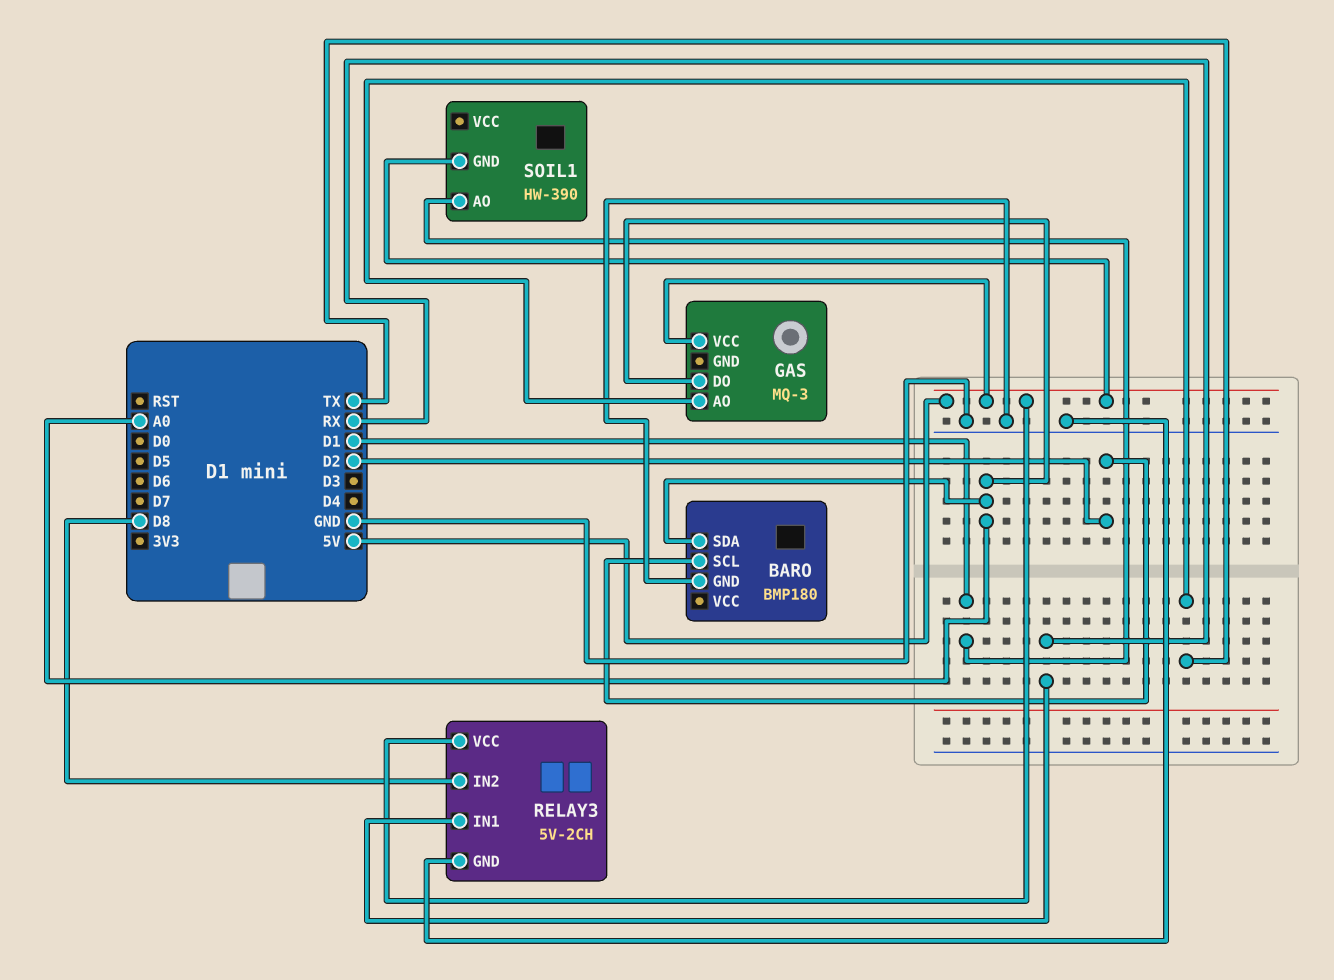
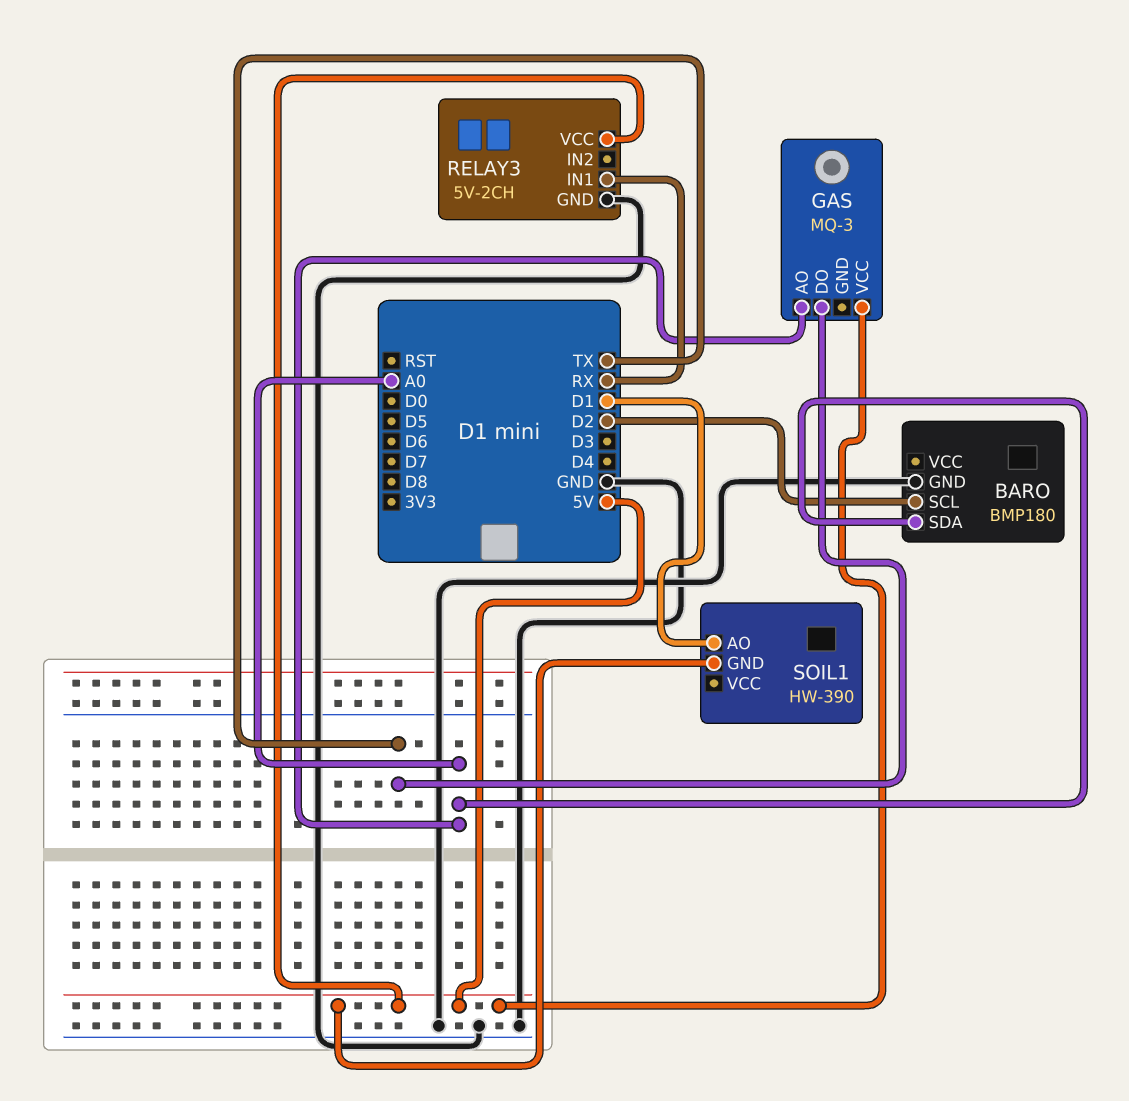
GAS pin AO: TX -> A0
GAS pin DO: A0 -> TX
RELAY3 pin IN2: D8 -> none

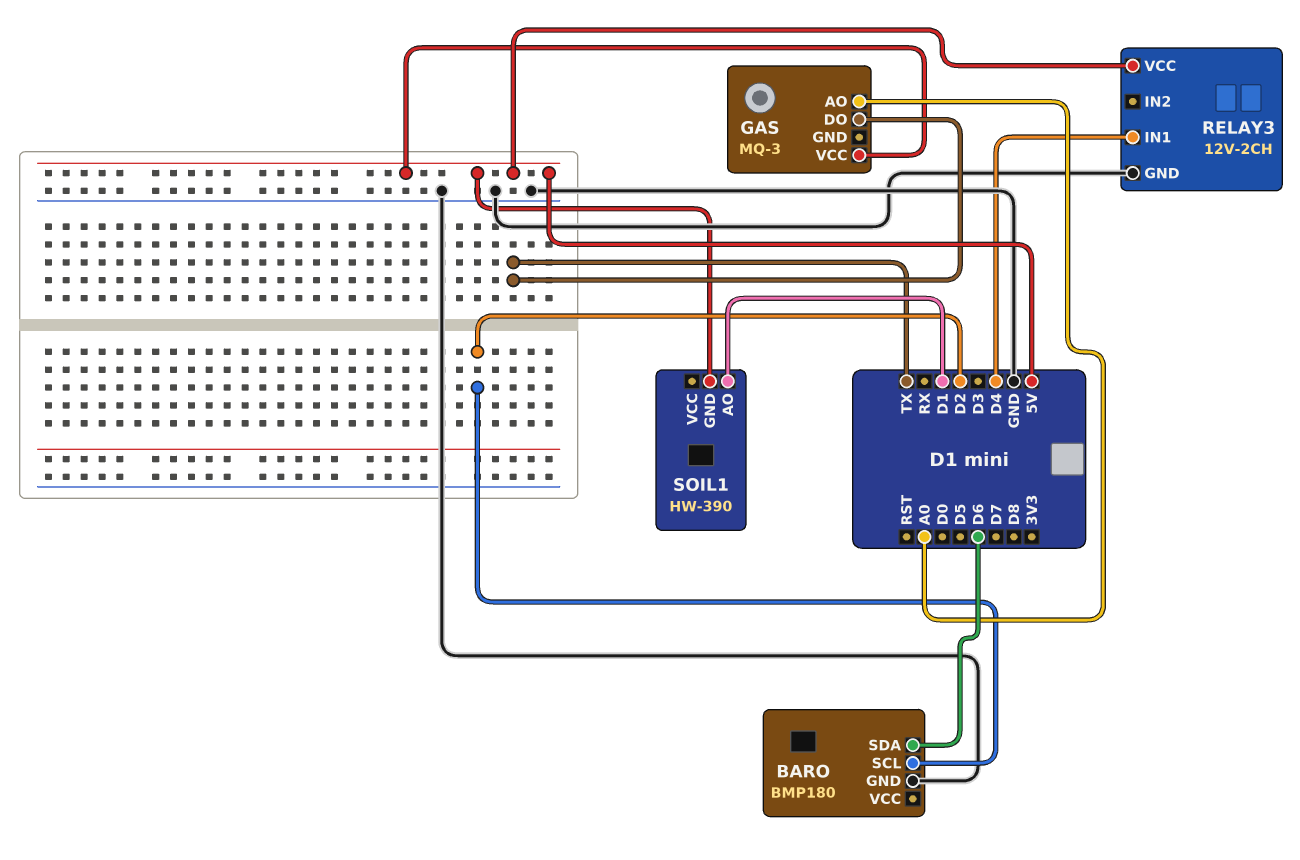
BARO pin SDA: A0 -> D6
RELAY3: 5V-2CH -> 12V-2CH
RELAY3 pin IN1: RX -> D4

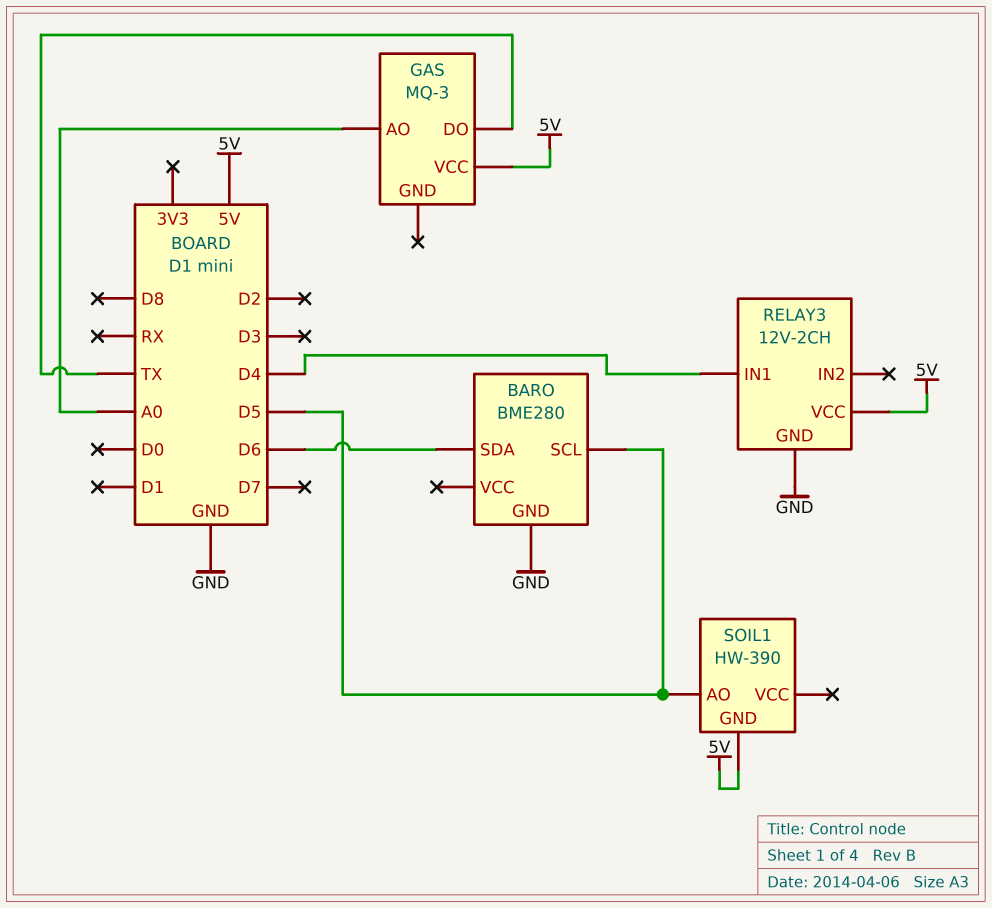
BARO: BMP180 -> BME280
BARO pin SCL: D2 -> D5
SOIL1 pin AO: D1 -> D5

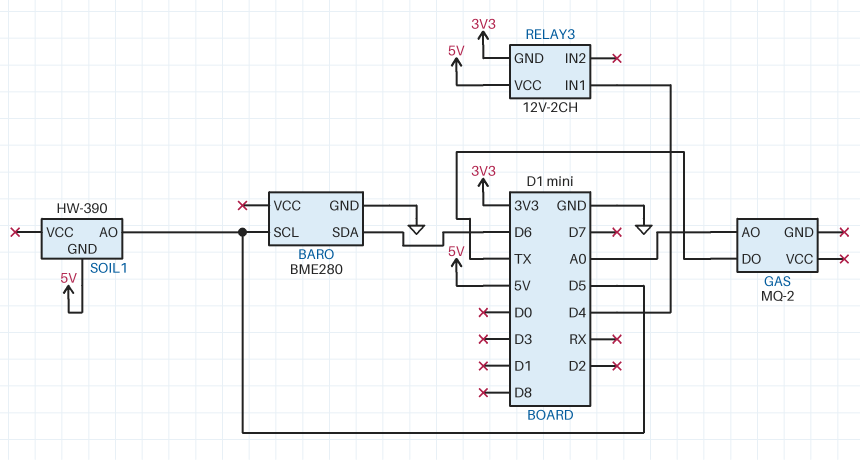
GAS: MQ-3 -> MQ-2
GAS pin VCC: 5V -> none
RELAY3 pin GND: GND -> 3V3

